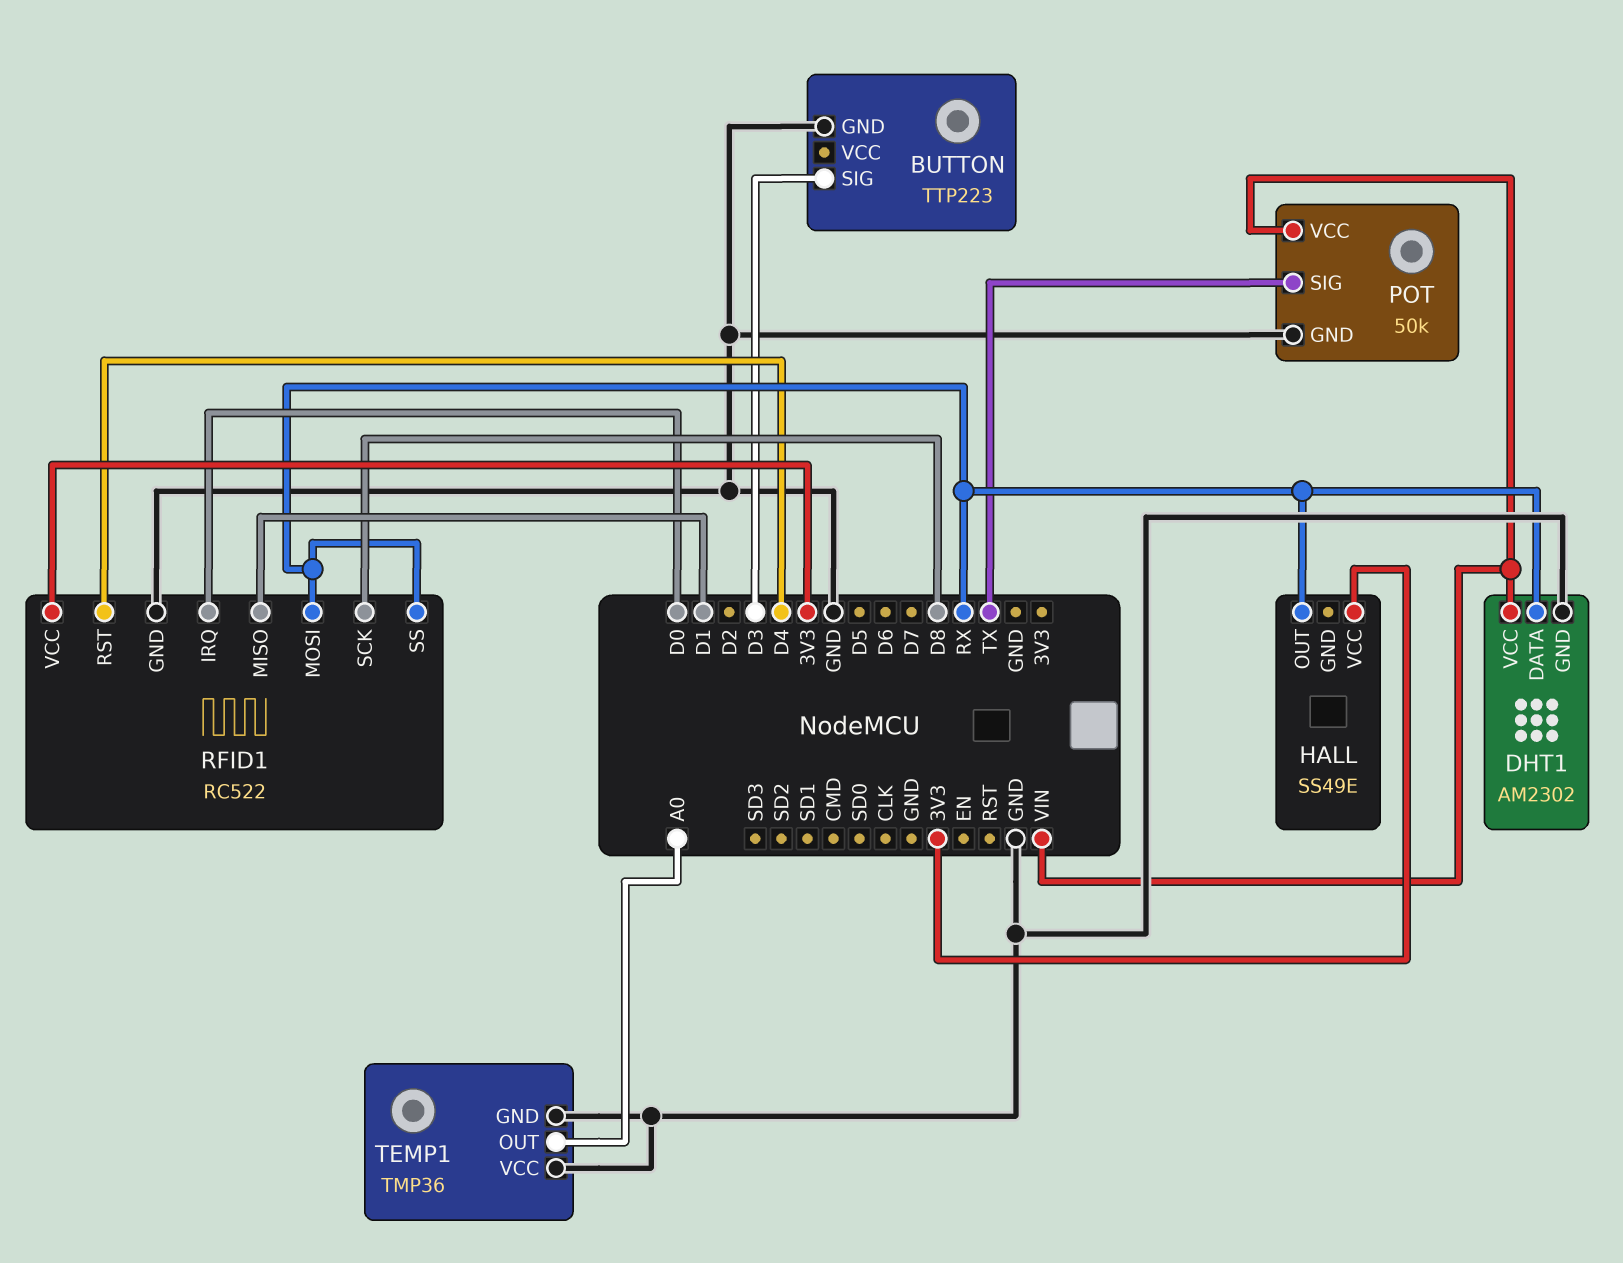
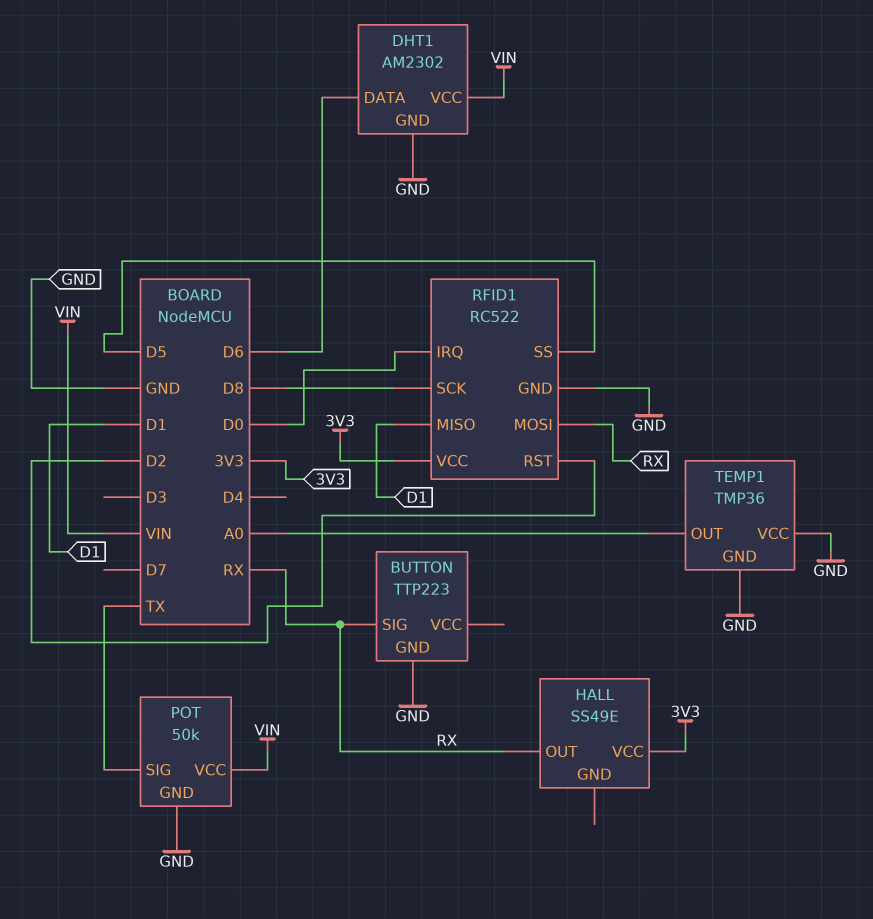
BUTTON pin SIG: D3 -> RX
DHT1 pin DATA: RX -> D6
RFID1 pin RST: D4 -> D2
RFID1 pin SS: RX -> D5

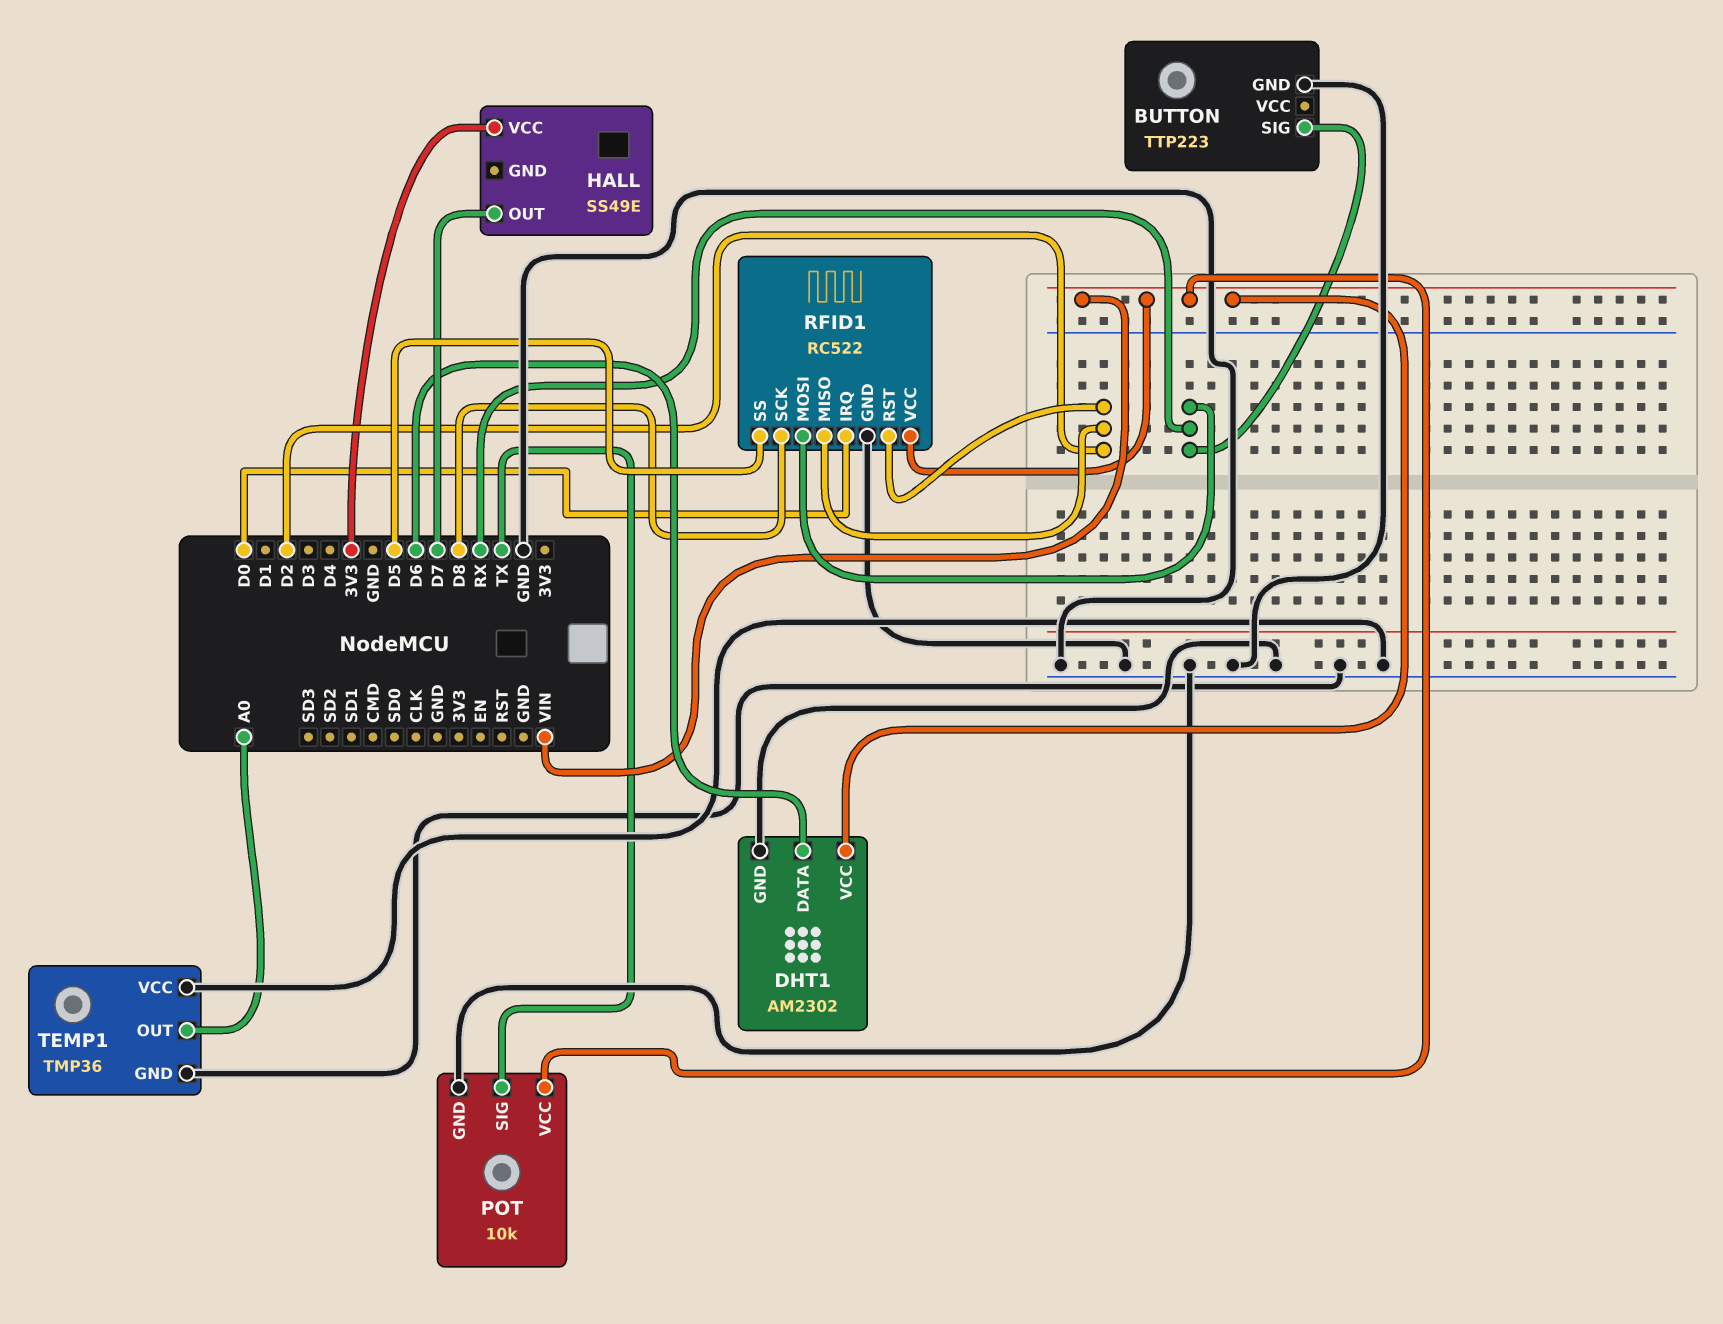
HALL pin OUT: RX -> D7
POT: 50k -> 10k
RFID1 pin MISO: D1 -> D2
RFID1 pin VCC: 3V3 -> VIN

